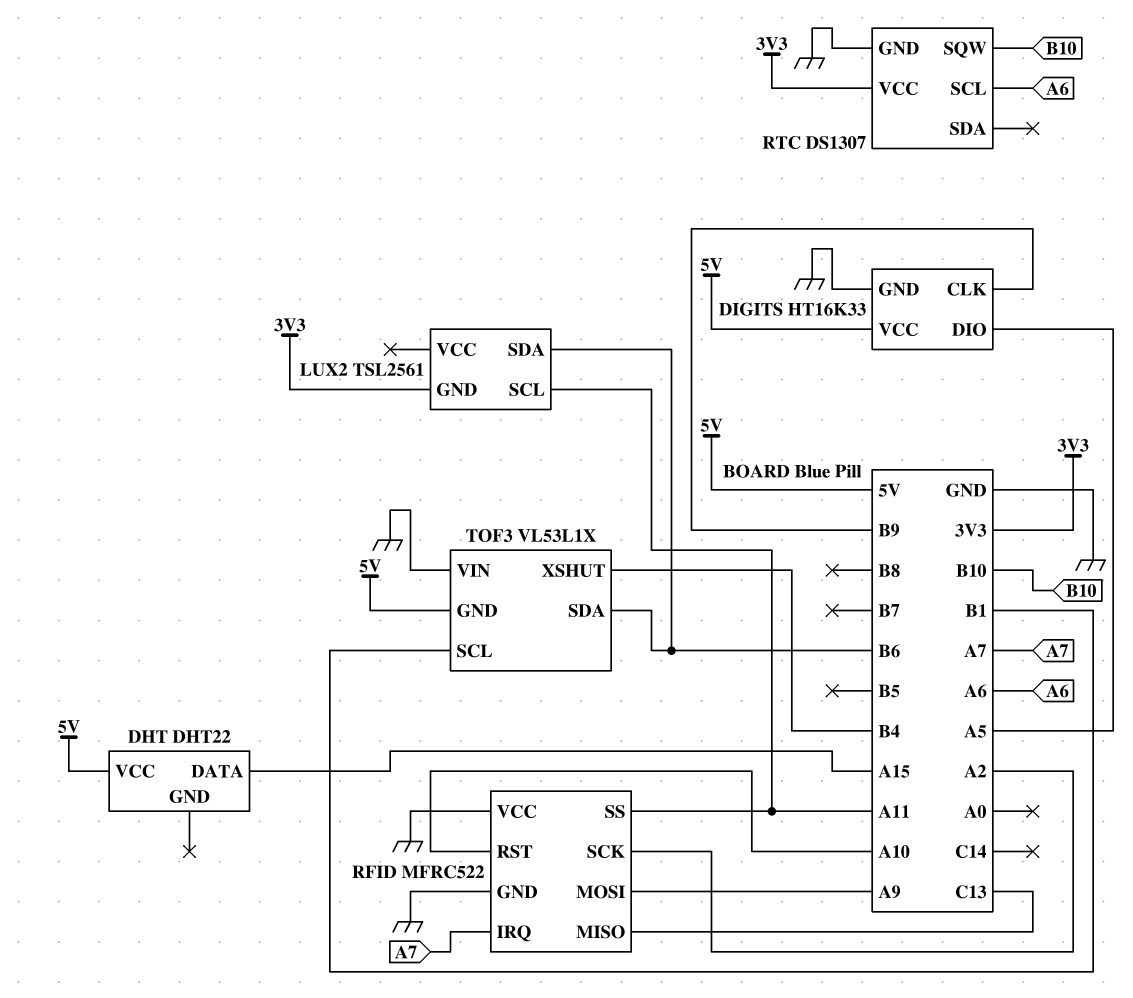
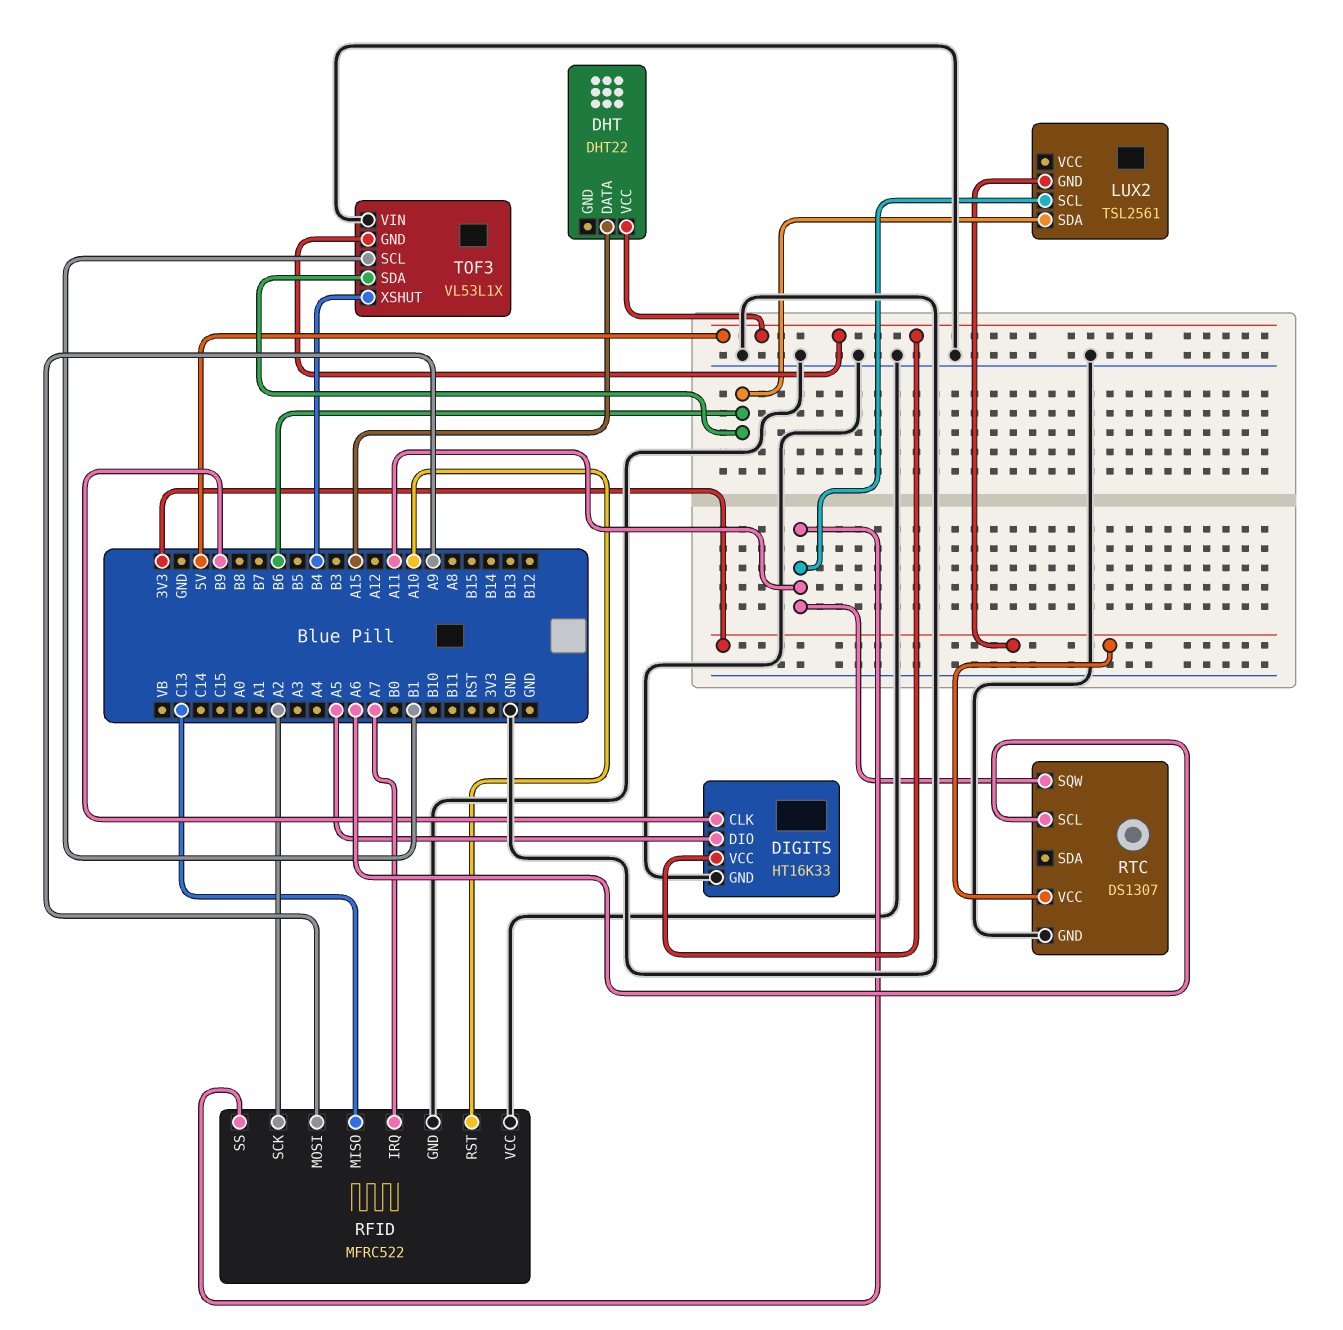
RTC pin SQW: B10 -> A11

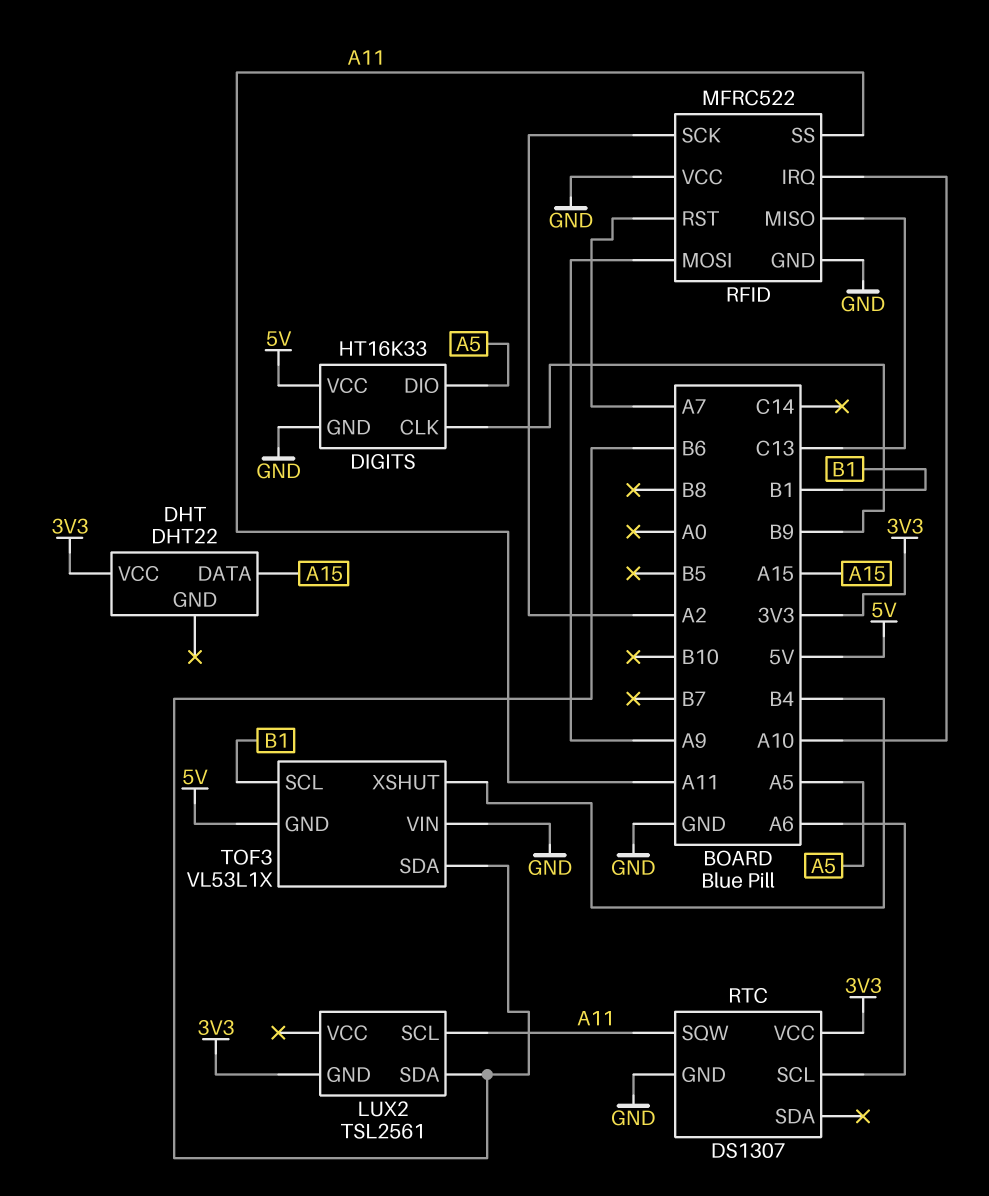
DHT pin VCC: 5V -> 3V3
RFID pin IRQ: A7 -> A10
RFID pin RST: A10 -> A7

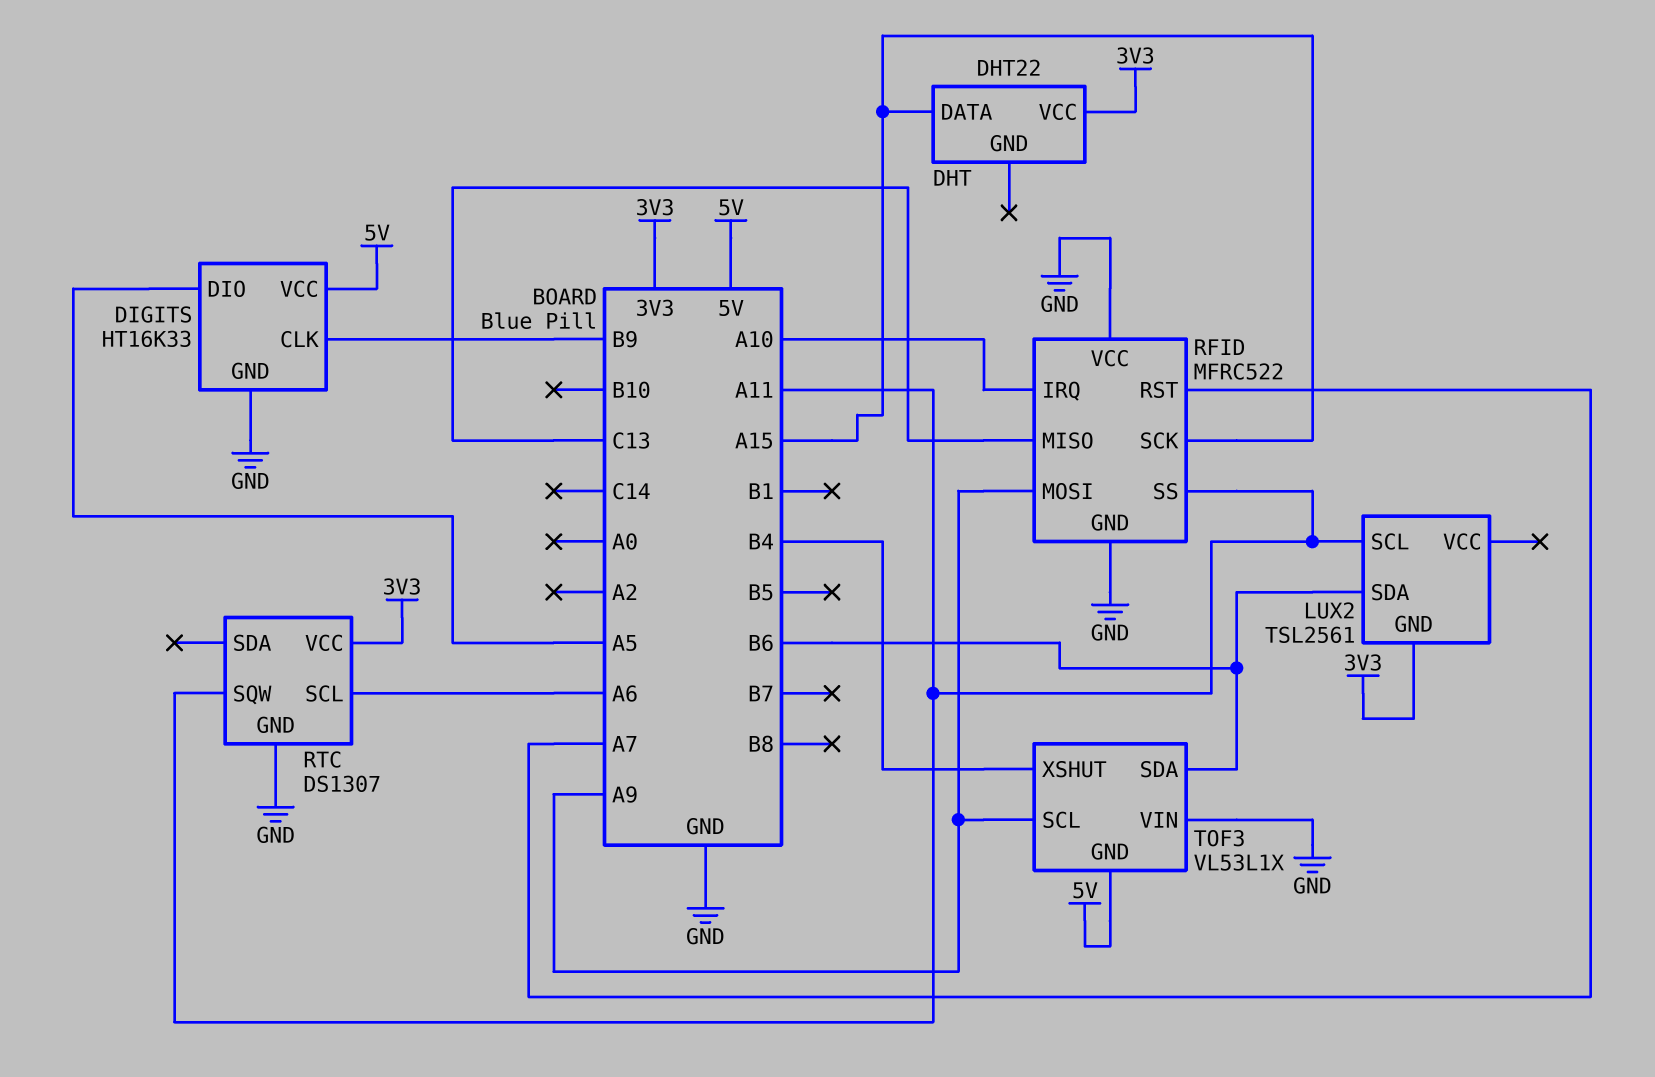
RFID pin SCK: A2 -> A15
TOF3 pin SCL: B1 -> A9

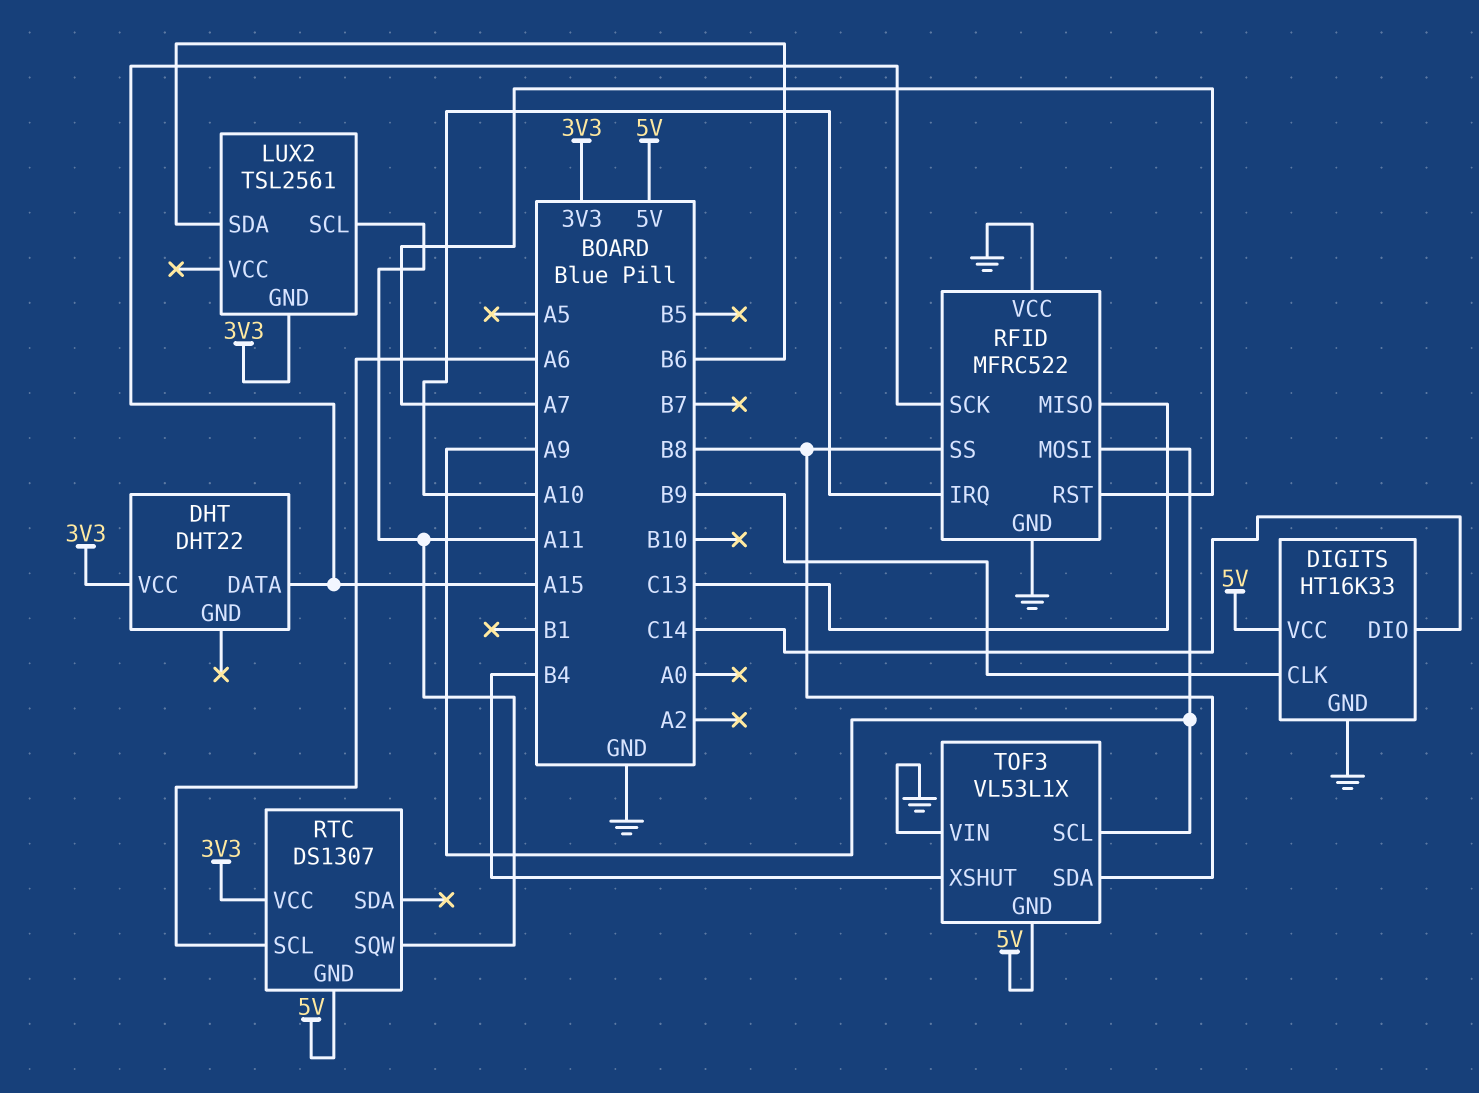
DIGITS pin DIO: A5 -> C14
RFID pin SS: A11 -> B8
RTC pin GND: GND -> 5V
TOF3 pin SDA: B6 -> B8

